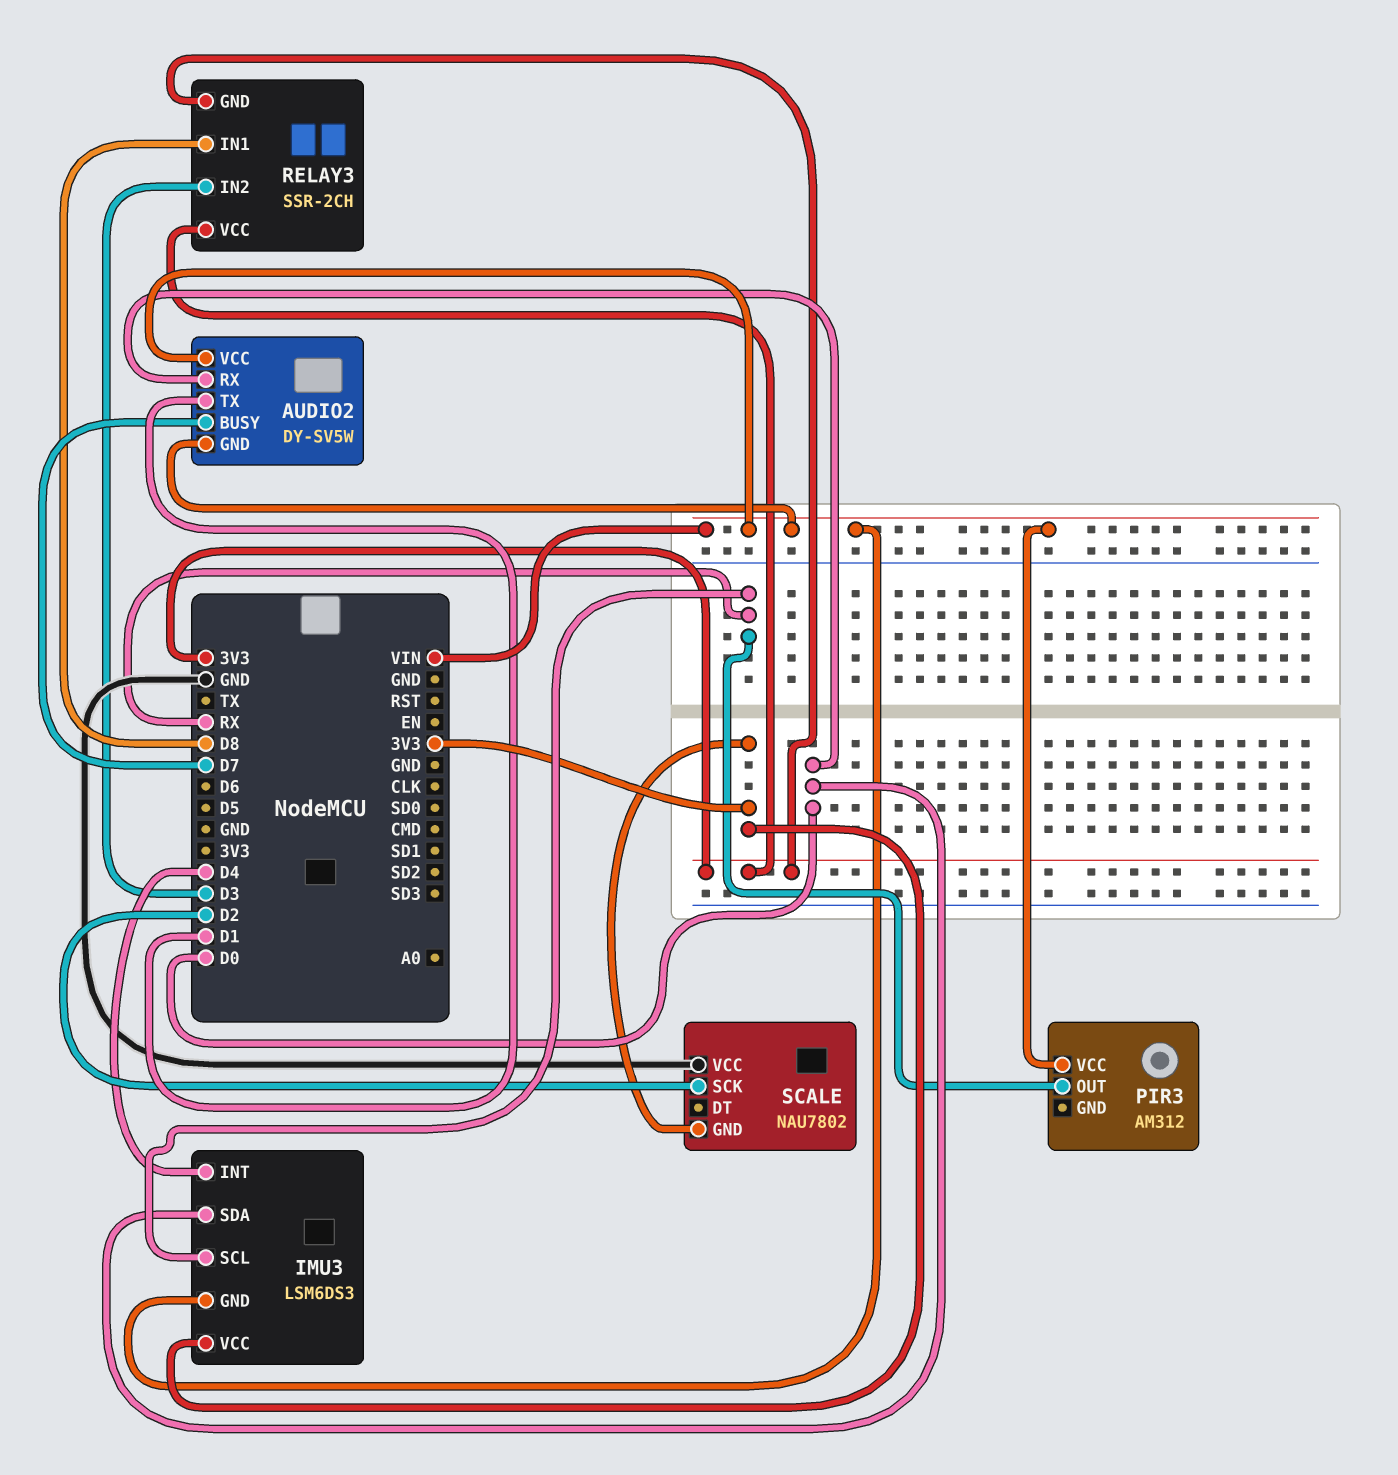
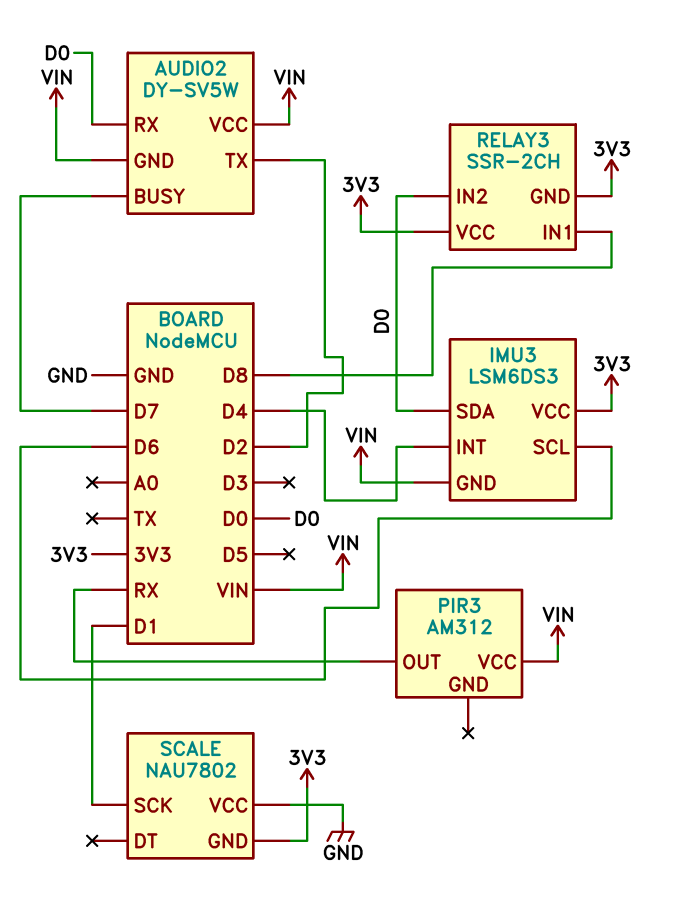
AUDIO2 pin TX: D1 -> D2
IMU3 pin SCL: RX -> D6
RELAY3 pin IN2: D3 -> D0
SCALE pin SCK: D2 -> D1

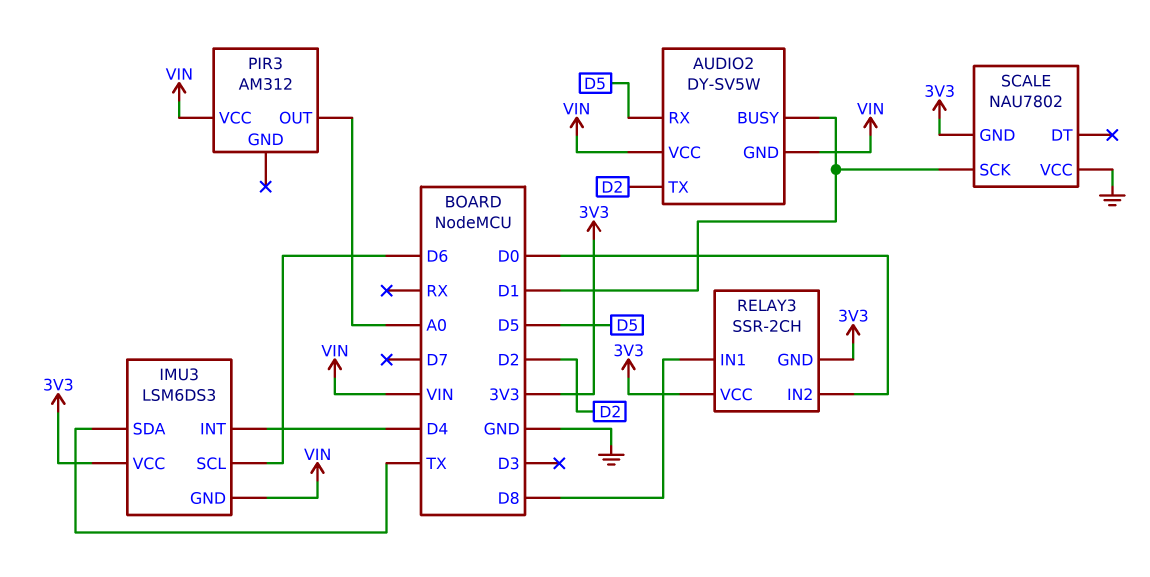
AUDIO2 pin BUSY: D7 -> D1
AUDIO2 pin RX: D0 -> D5
IMU3 pin SDA: D0 -> TX
PIR3 pin OUT: RX -> A0

